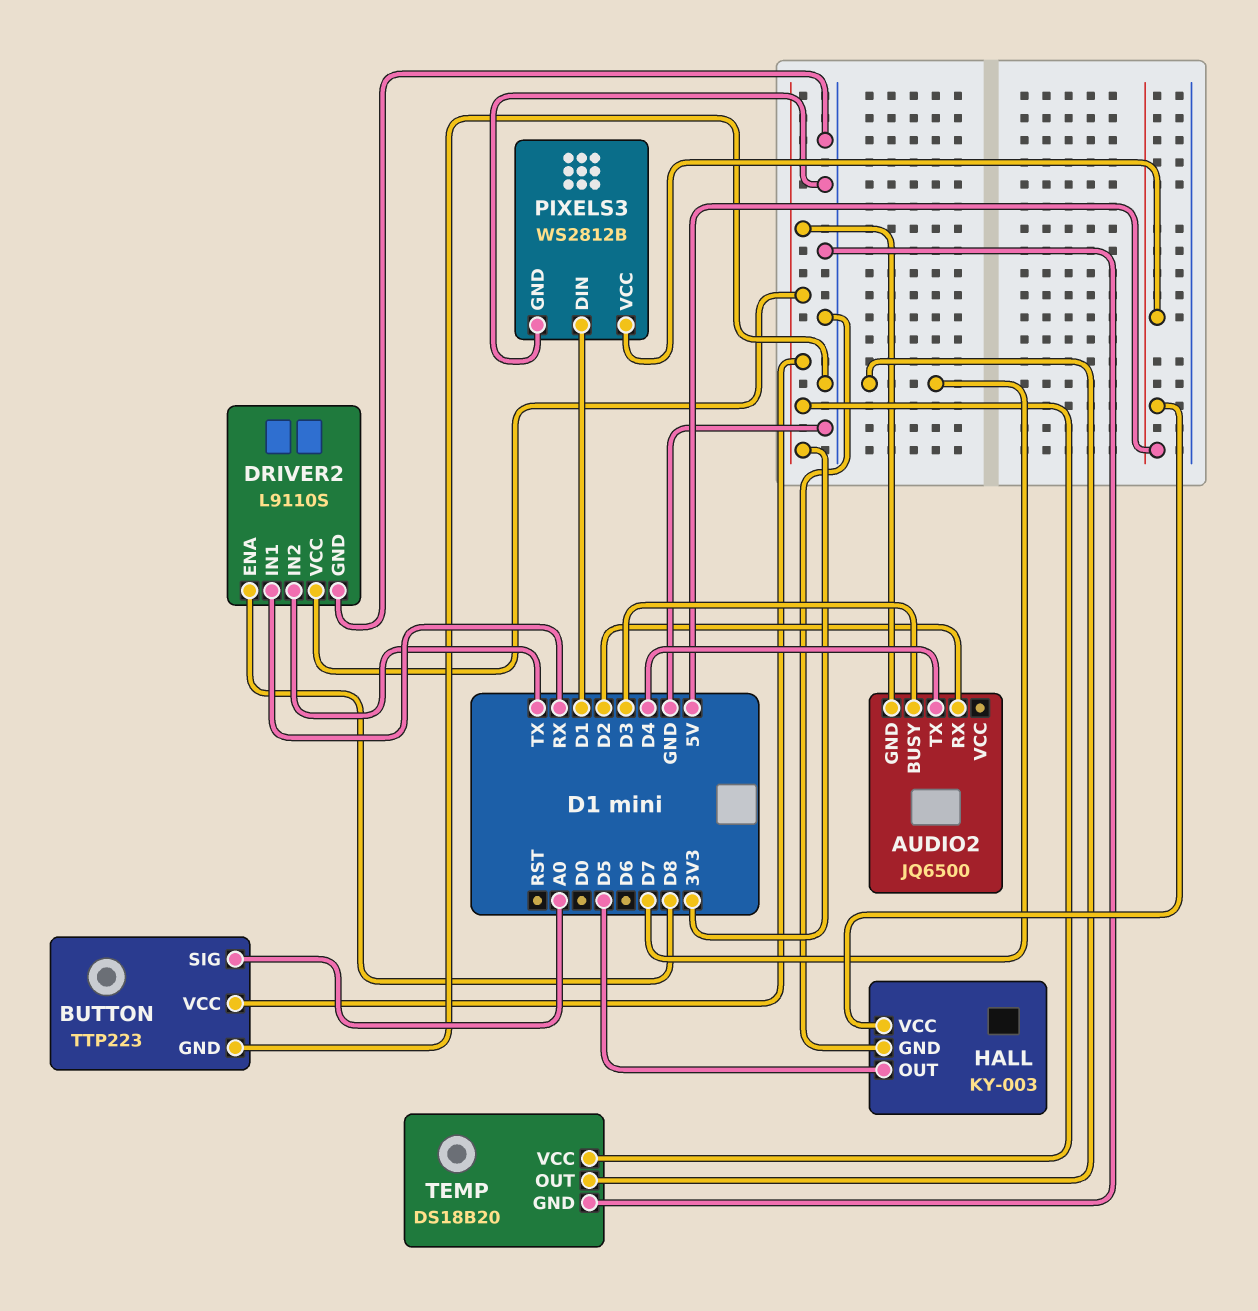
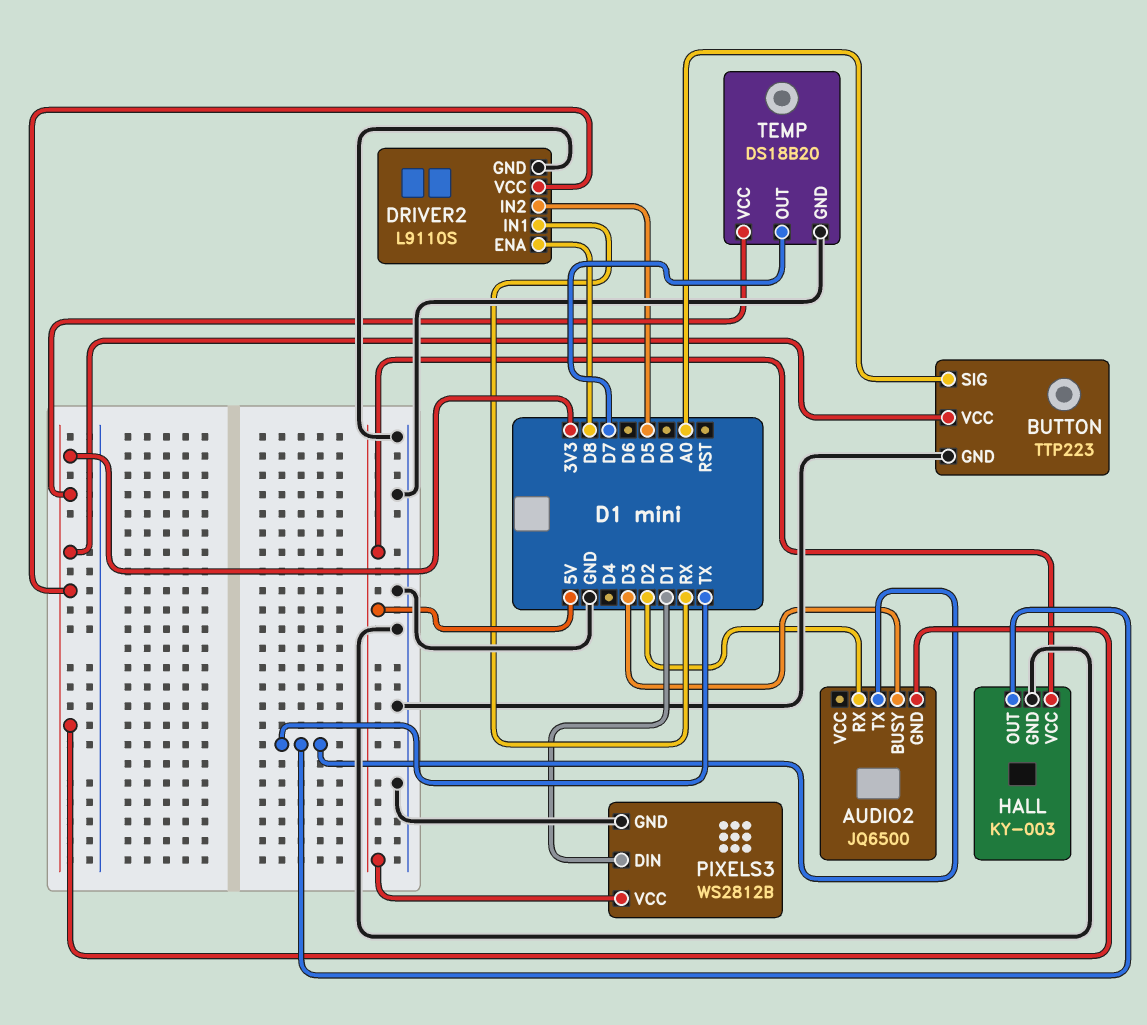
AUDIO2 pin TX: D4 -> TX
DRIVER2 pin IN2: TX -> D5
HALL pin OUT: D5 -> TX

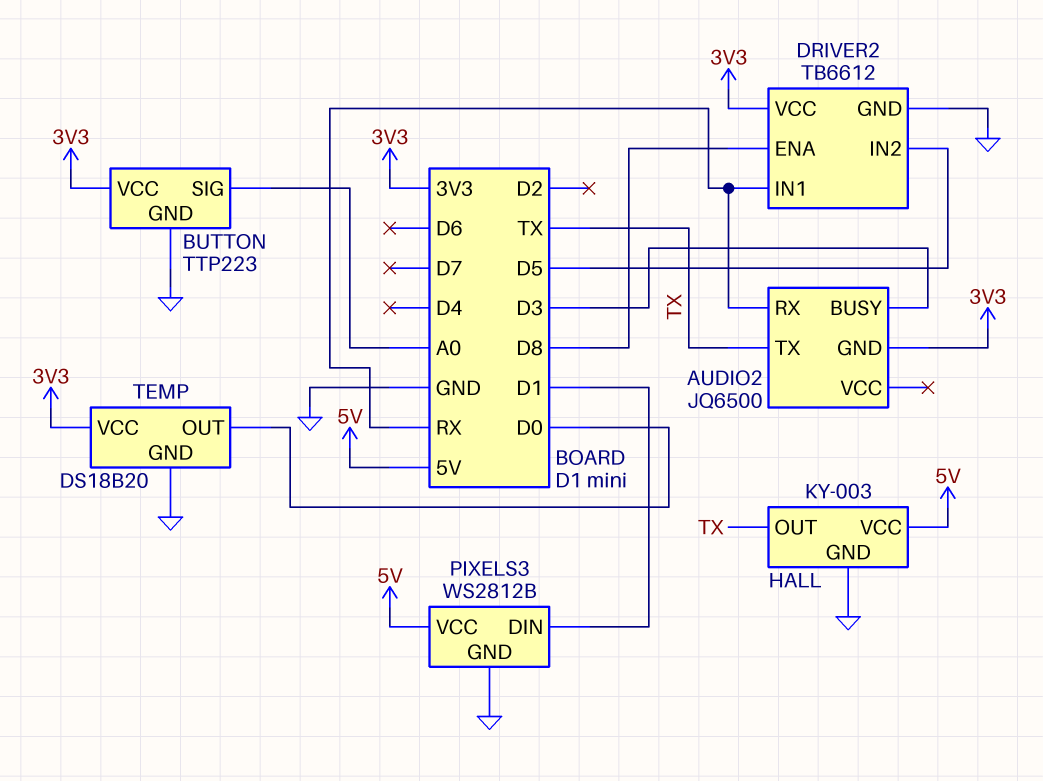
AUDIO2 pin RX: D2 -> RX
DRIVER2: L9110S -> TB6612
TEMP pin OUT: D7 -> D0

